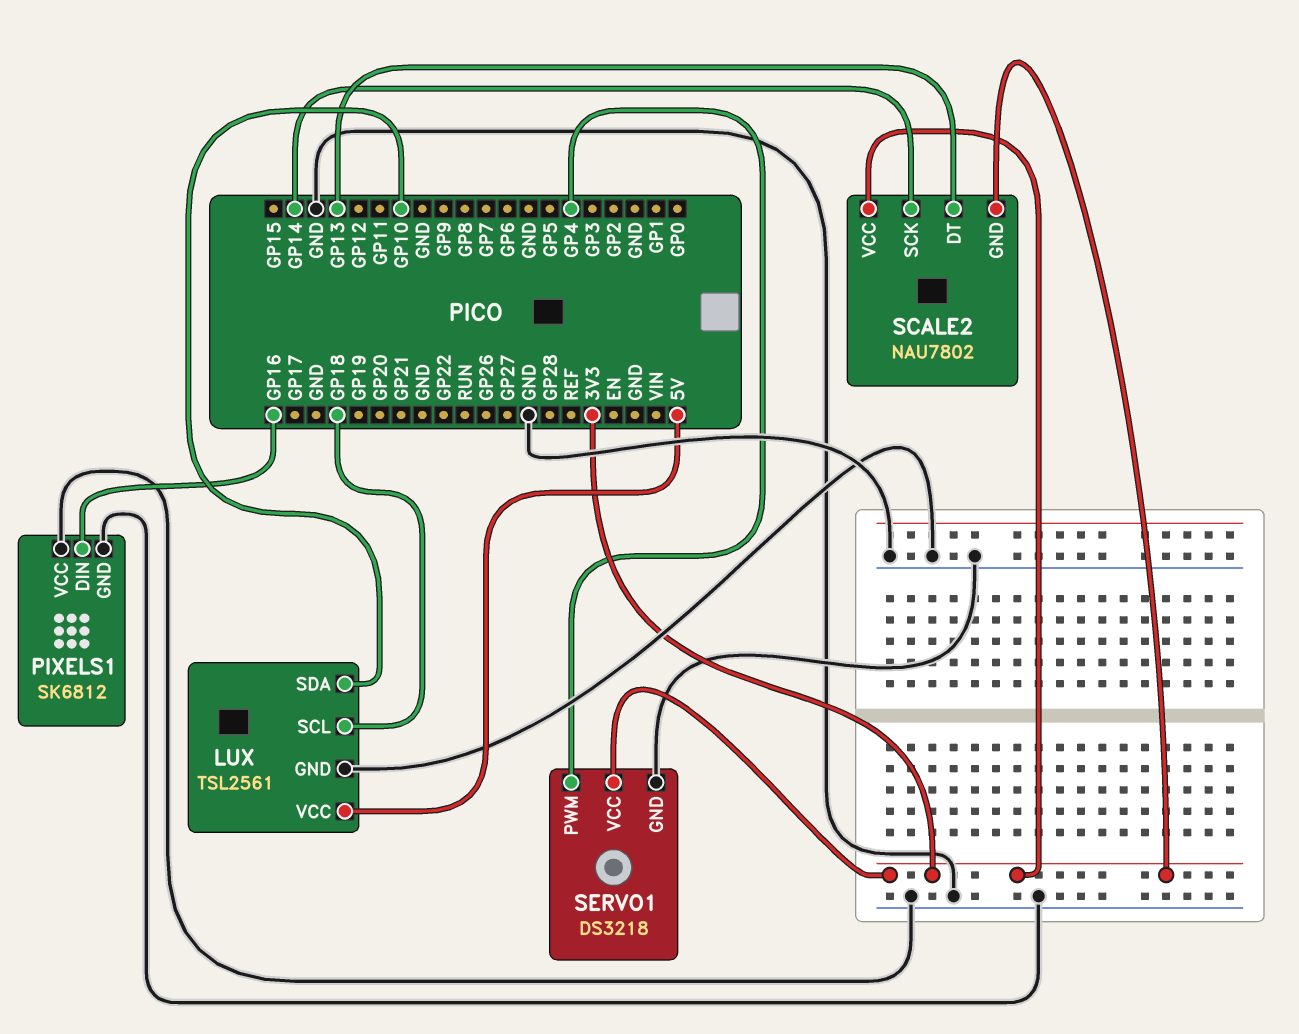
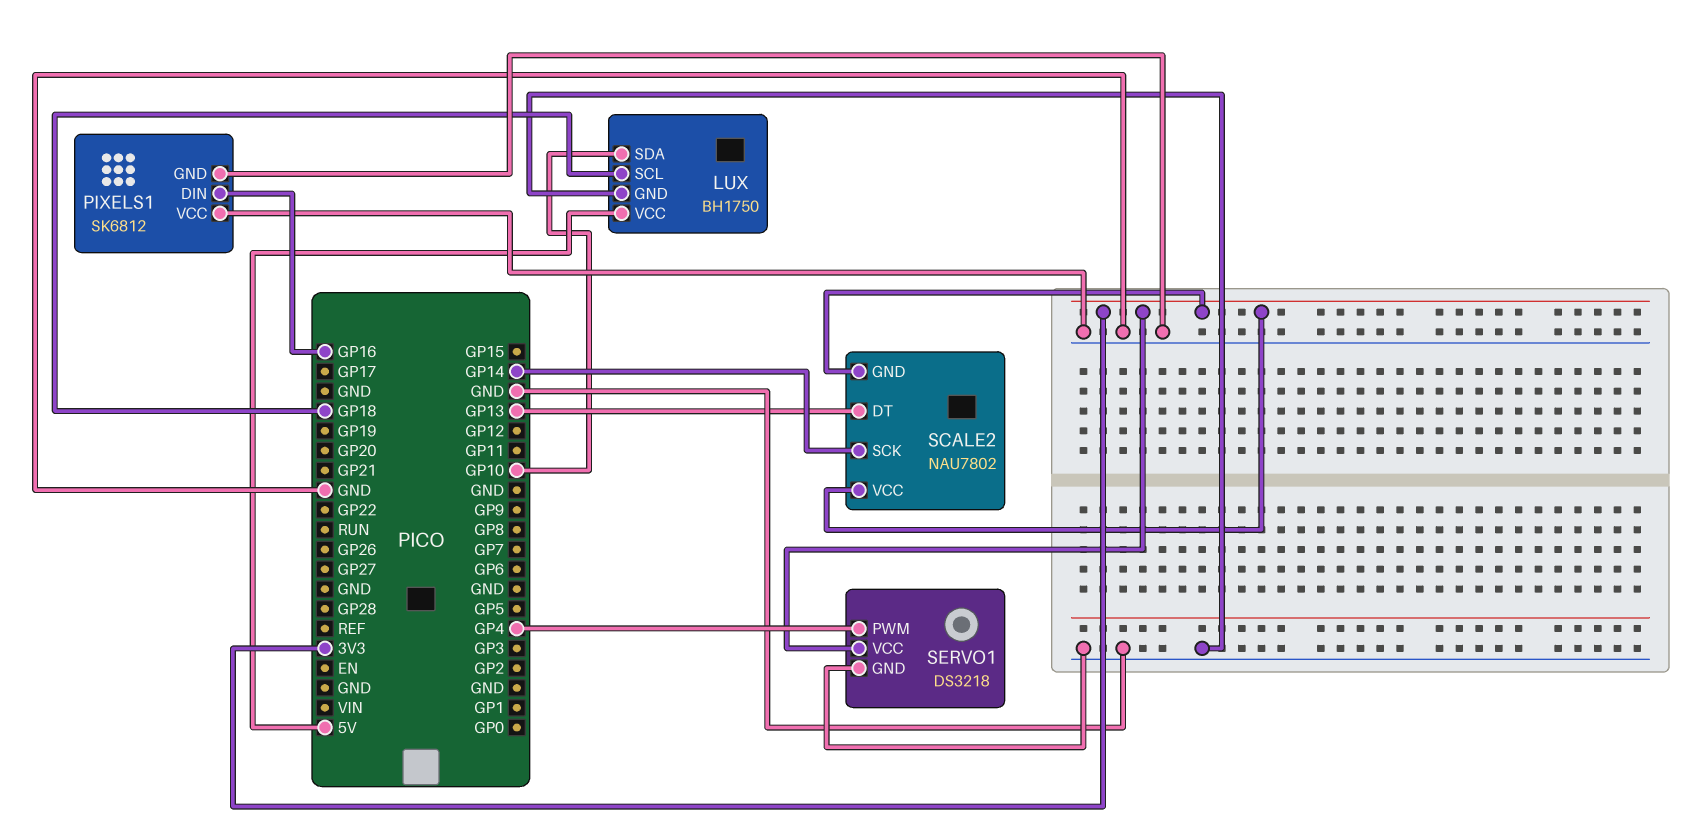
LUX: TSL2561 -> BH1750

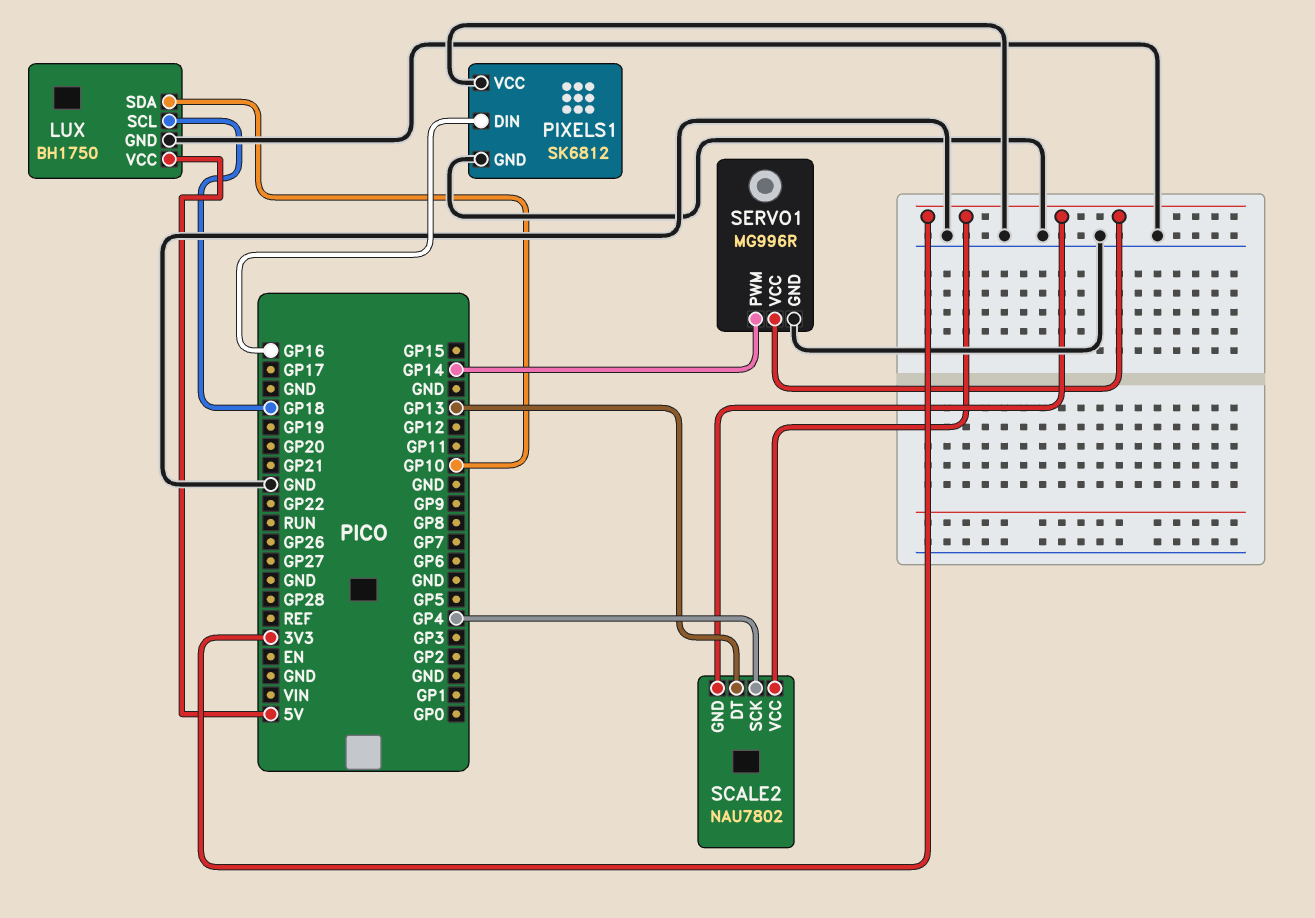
SCALE2 pin SCK: GP14 -> GP4
SERVO1: DS3218 -> MG996R
SERVO1 pin PWM: GP4 -> GP14

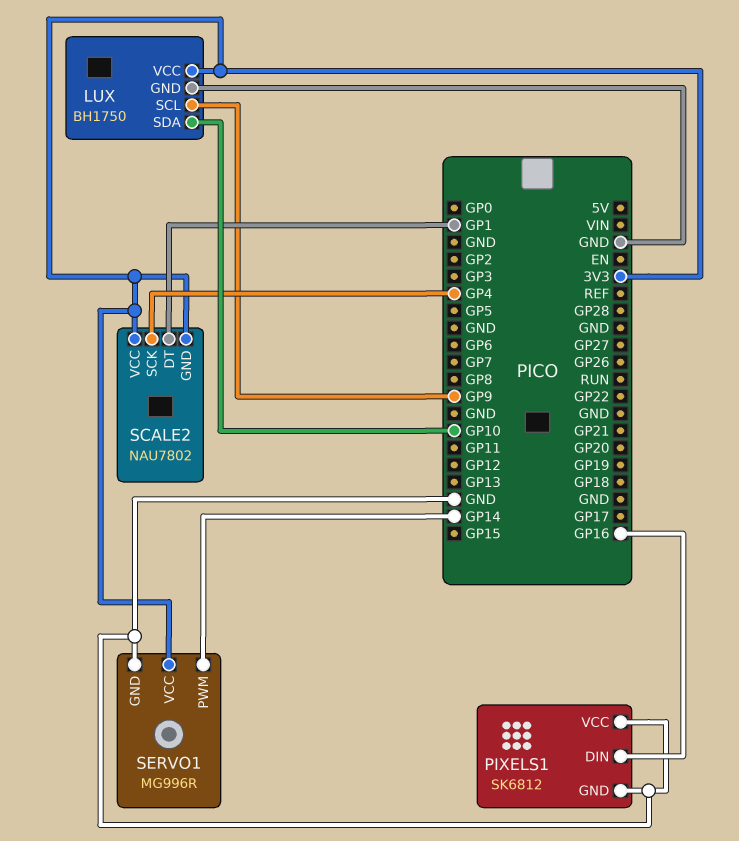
LUX pin SCL: GP18 -> GP9
LUX pin VCC: 5V -> 3V3
SCALE2 pin DT: GP13 -> GP1

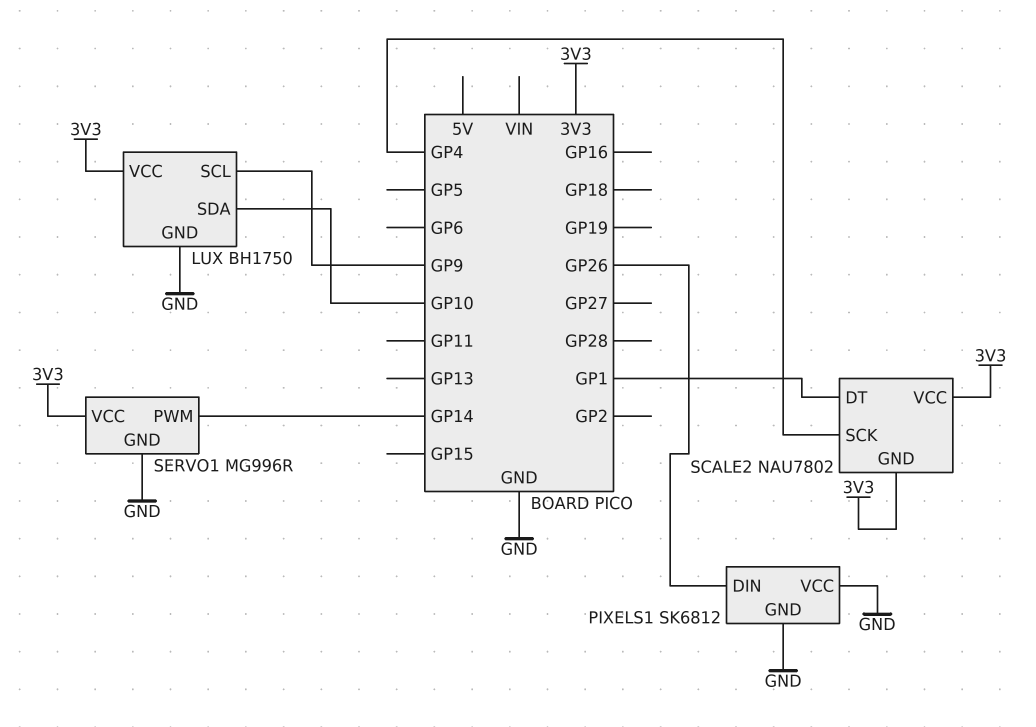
PIXELS1 pin DIN: GP16 -> GP26

